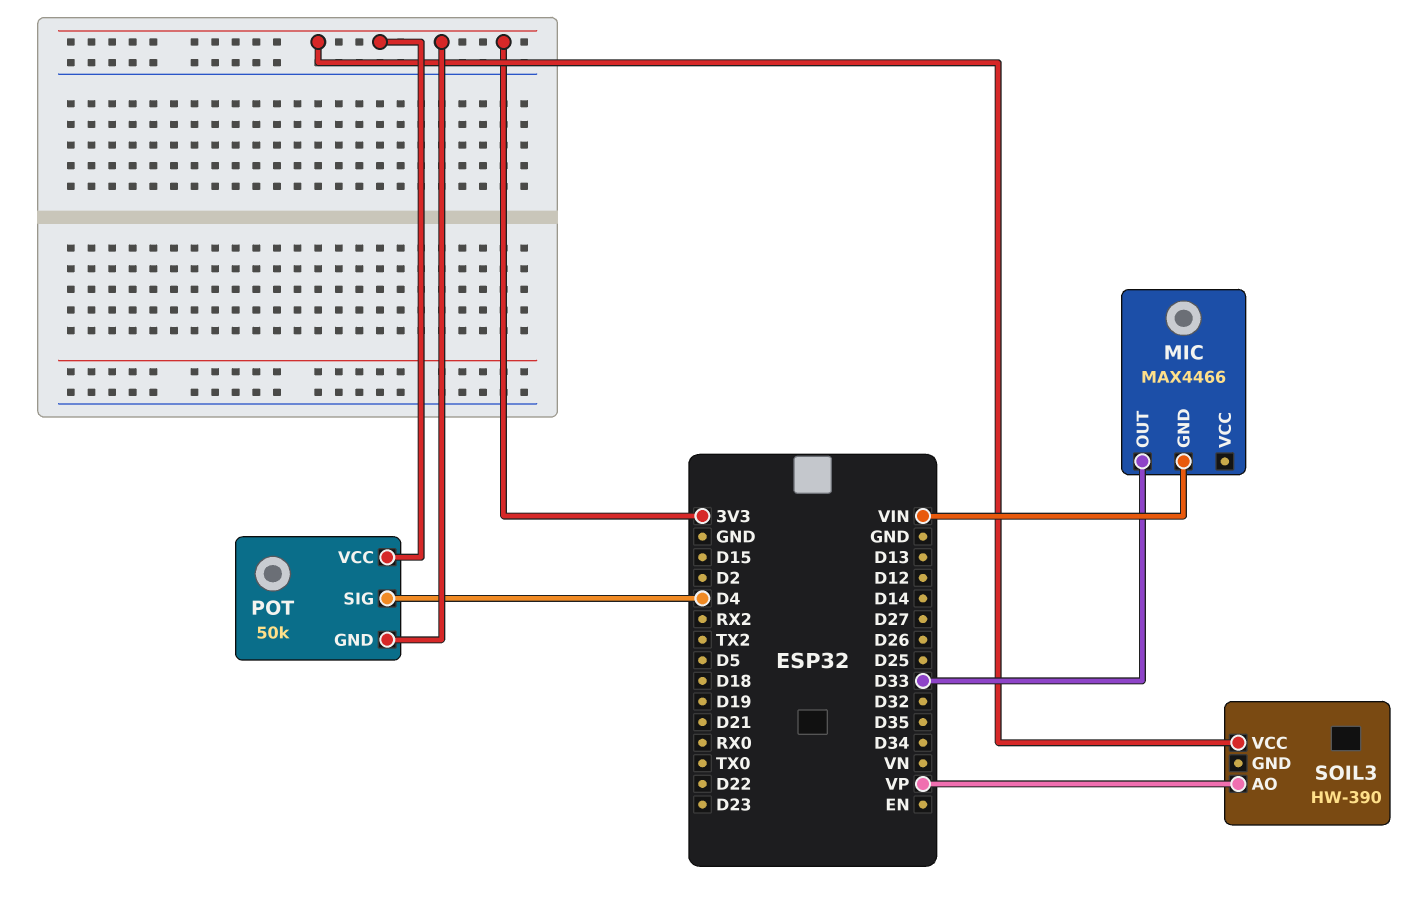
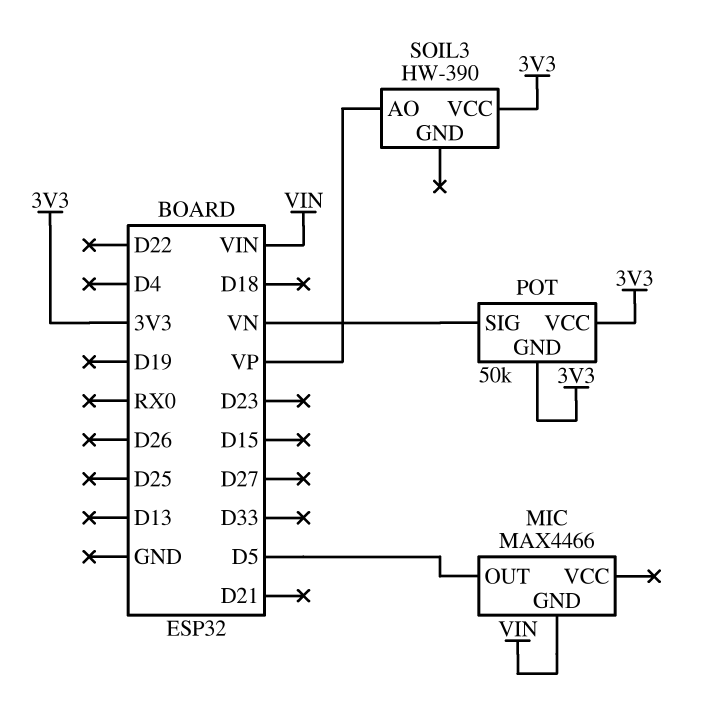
MIC pin OUT: D33 -> D5
POT pin SIG: D4 -> VN

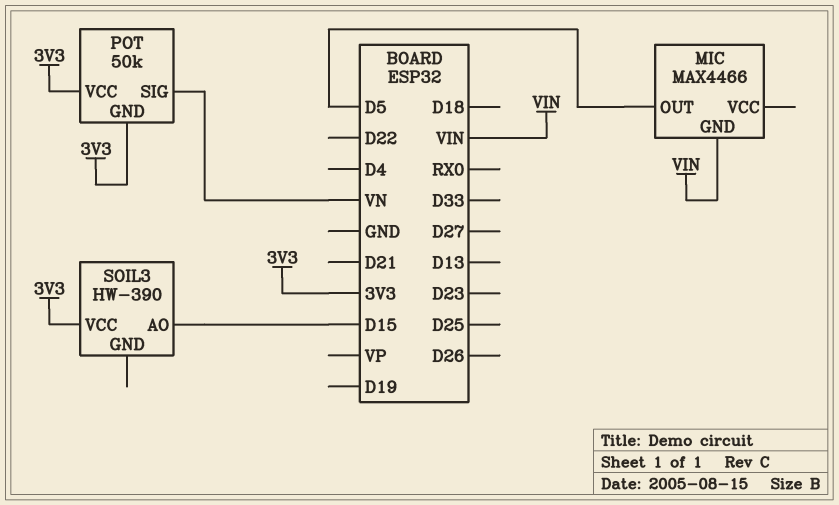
SOIL3 pin AO: VP -> D15

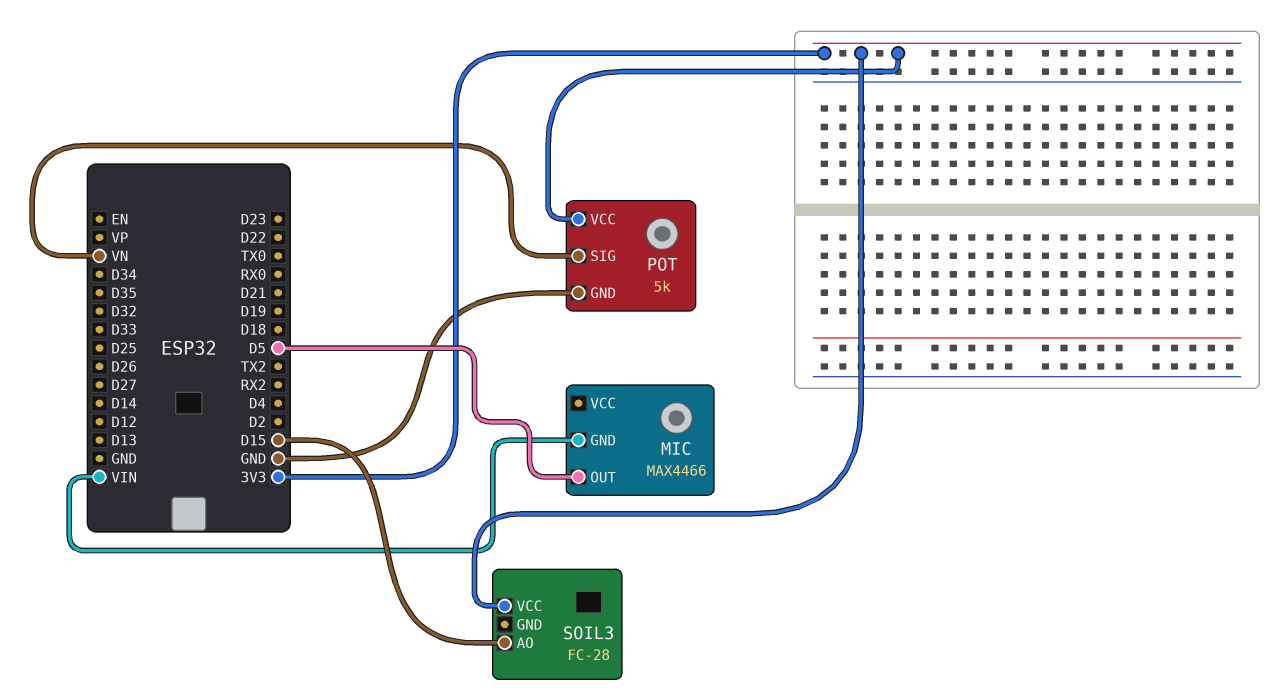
POT: 50k -> 5k
POT pin GND: 3V3 -> GND
SOIL3: HW-390 -> FC-28

